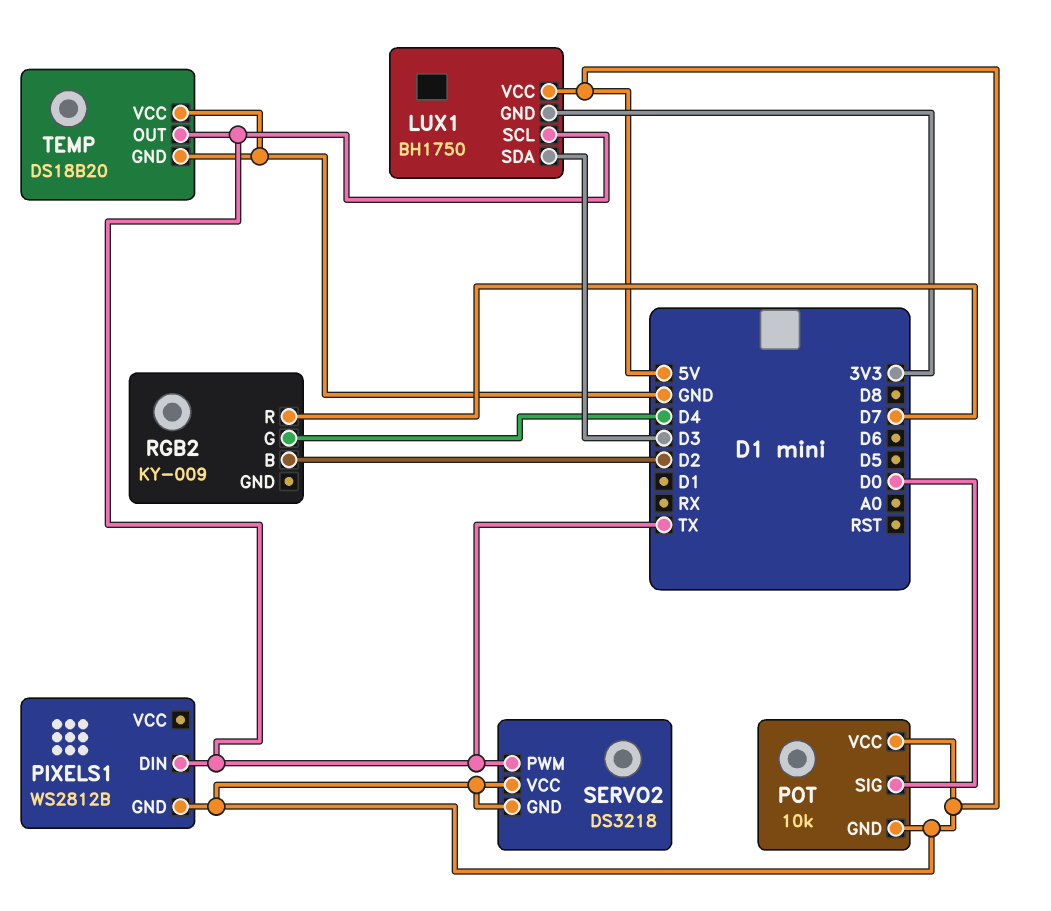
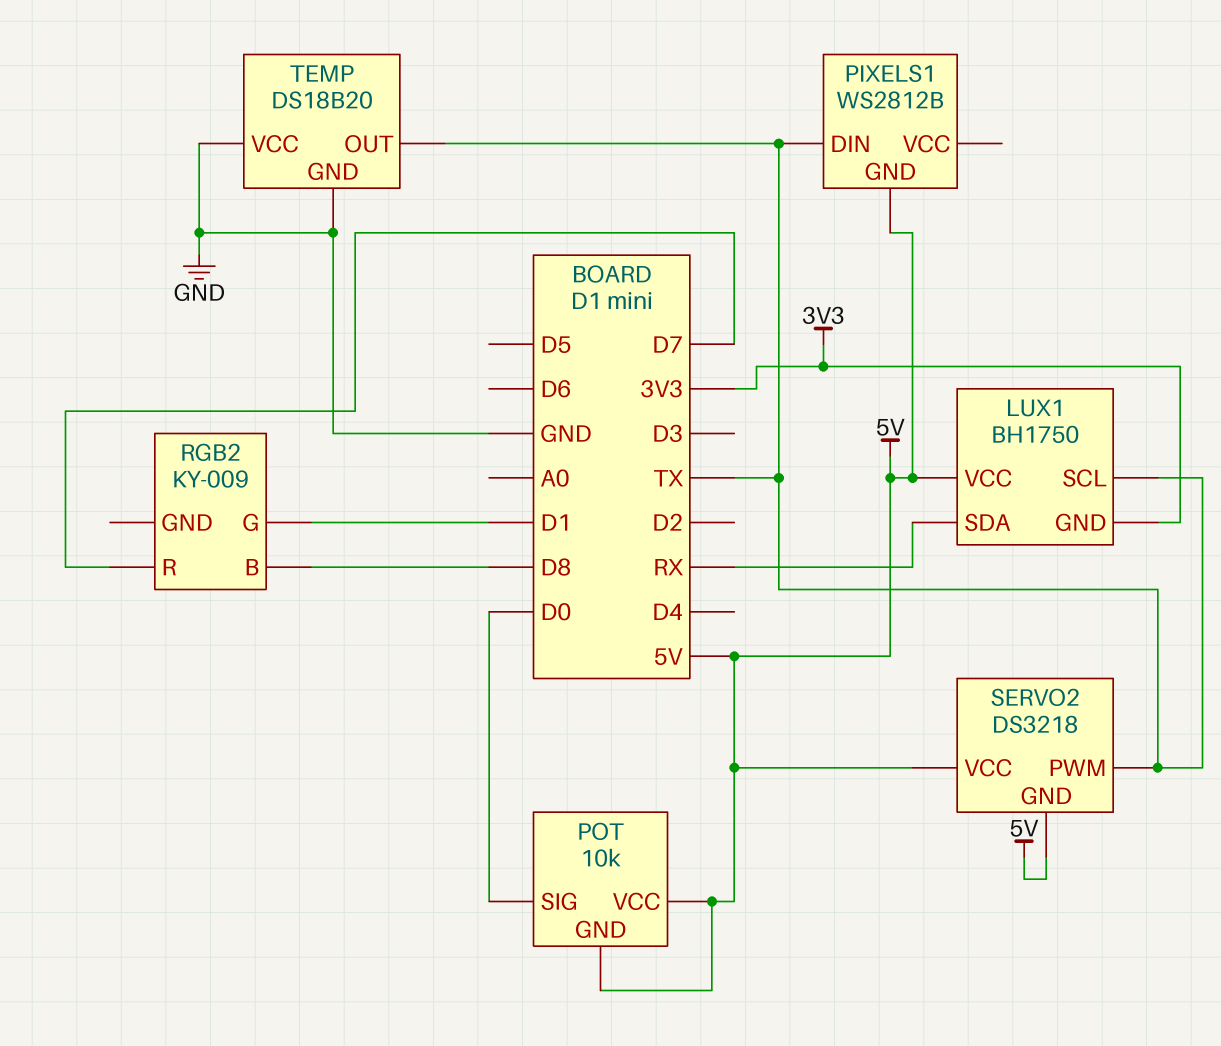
LUX1 pin SDA: D3 -> RX
RGB2 pin B: D2 -> D8
RGB2 pin G: D4 -> D1

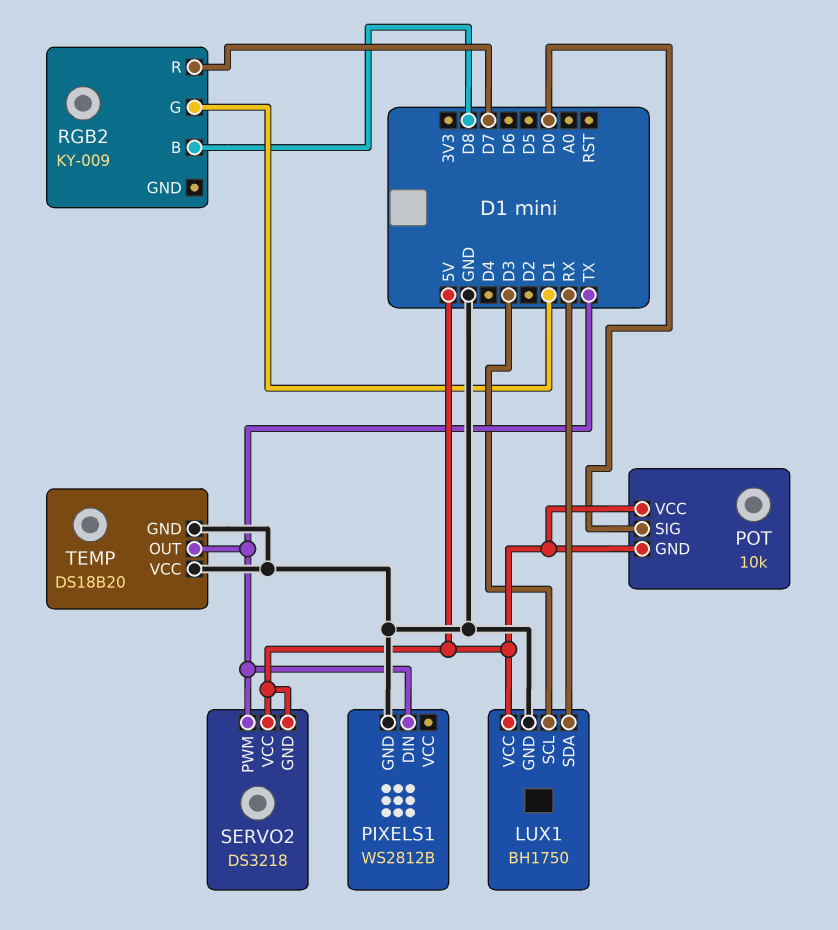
LUX1 pin GND: 3V3 -> GND
LUX1 pin SCL: TX -> D3
PIXELS1 pin GND: 5V -> GND

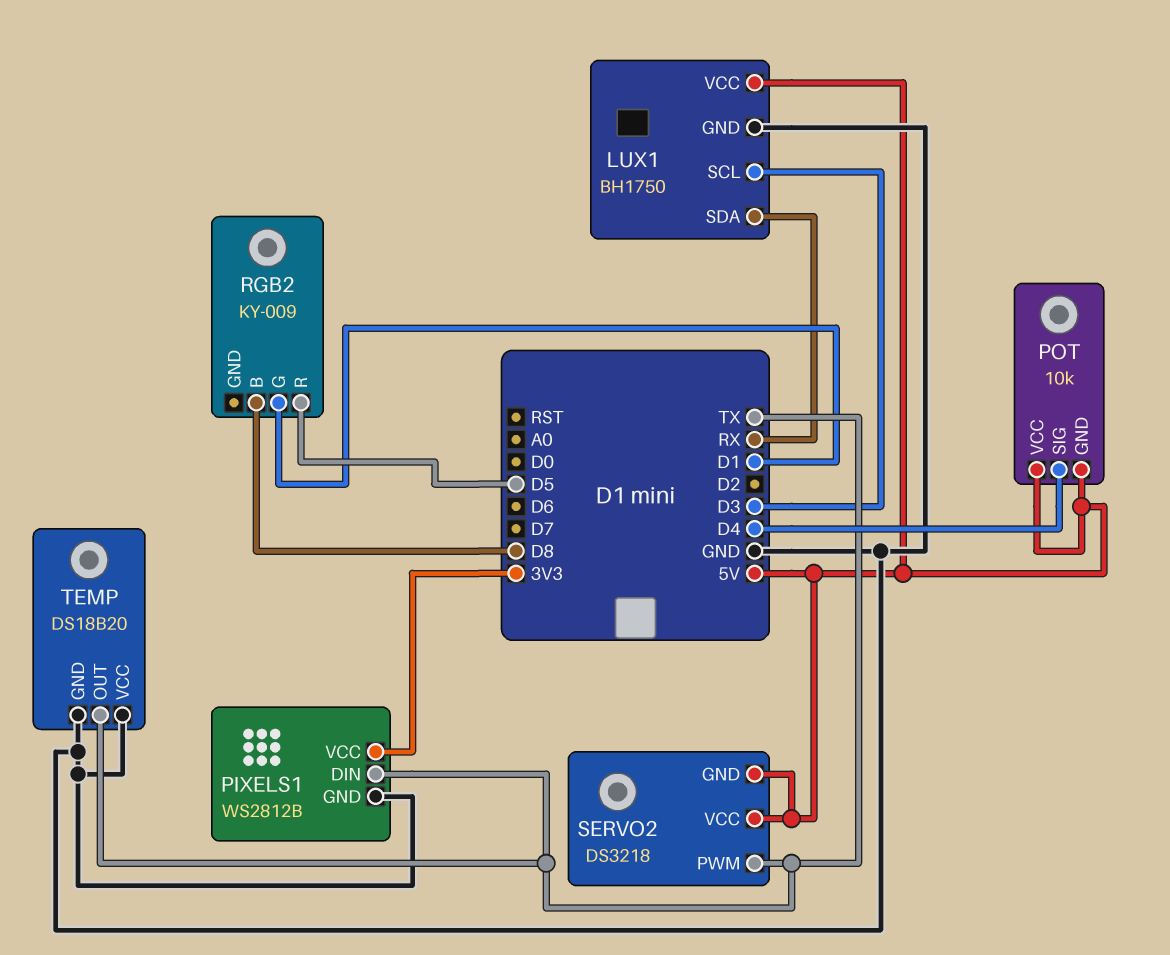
PIXELS1 pin VCC: none -> 3V3
POT pin SIG: D0 -> D4
RGB2 pin R: D7 -> D5

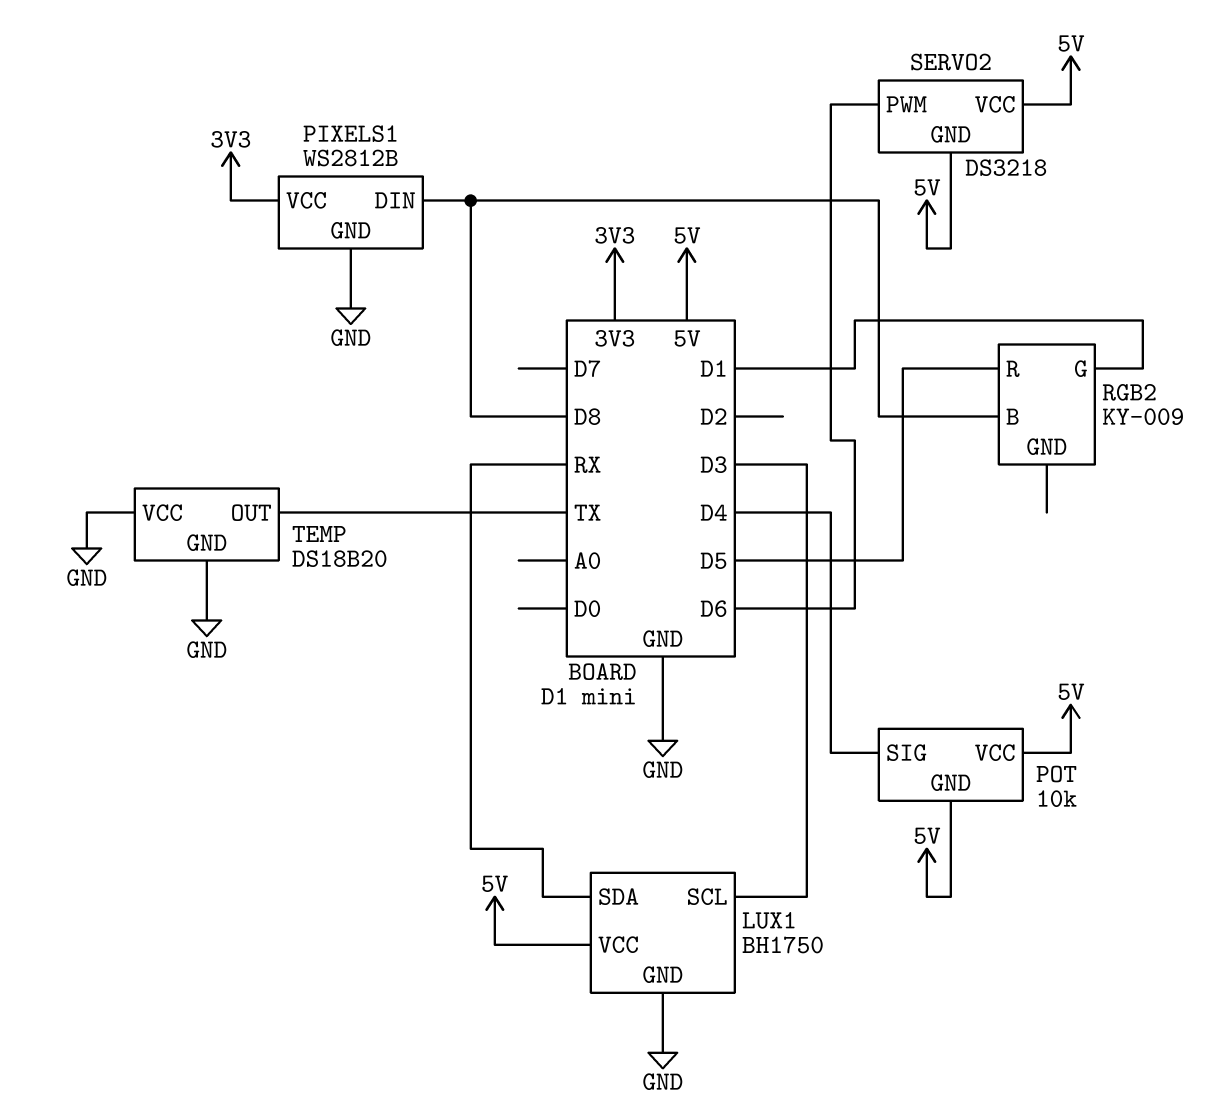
PIXELS1 pin DIN: TX -> D8
SERVO2 pin PWM: TX -> D6

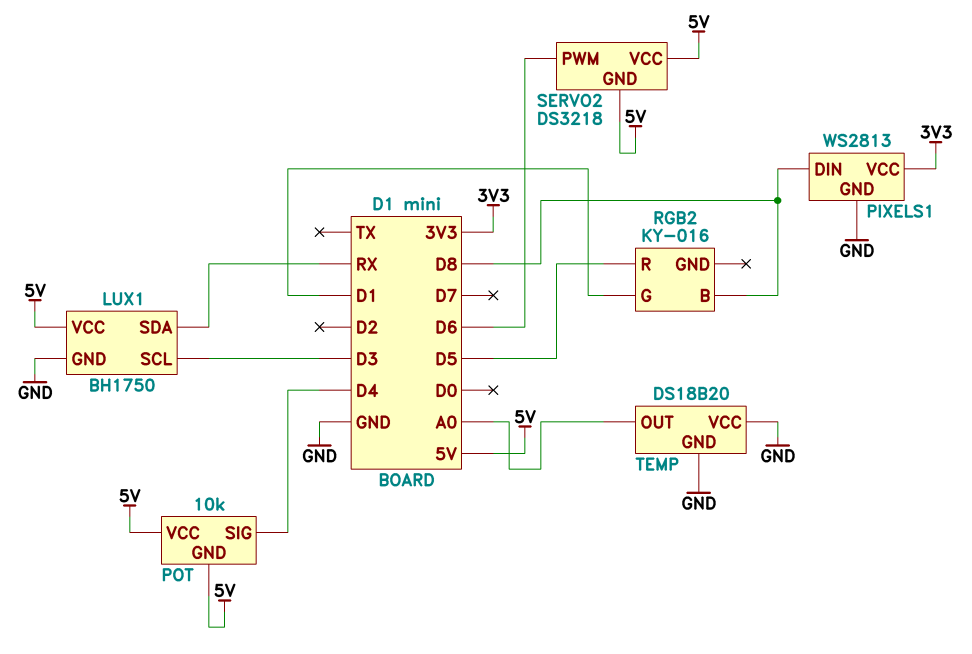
PIXELS1: WS2812B -> WS2813
RGB2: KY-009 -> KY-016
TEMP pin OUT: TX -> A0

